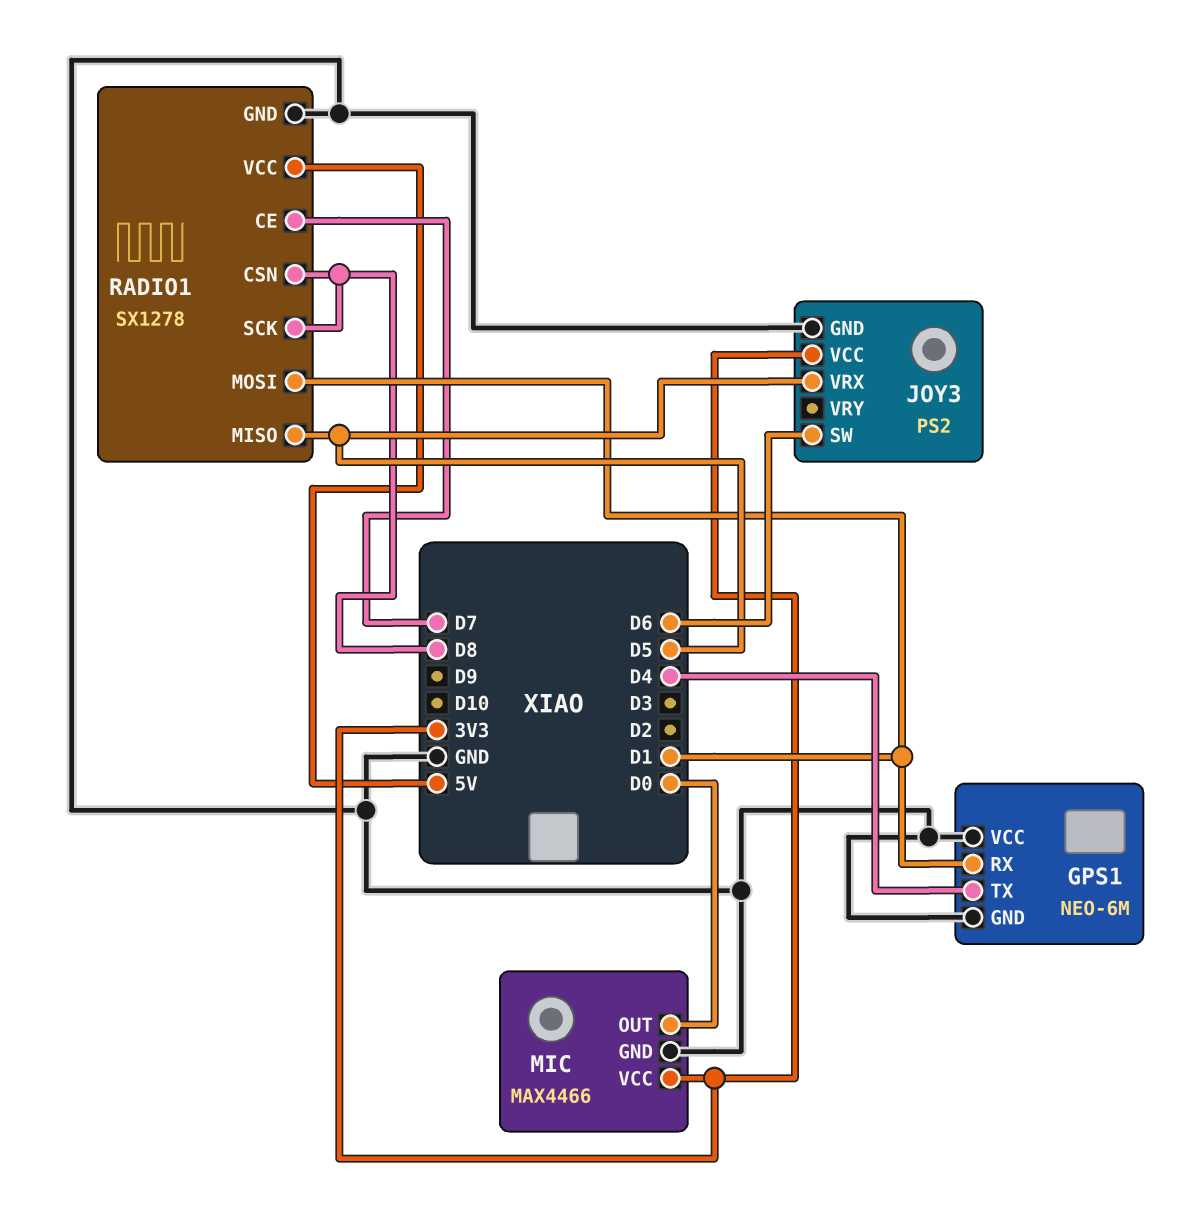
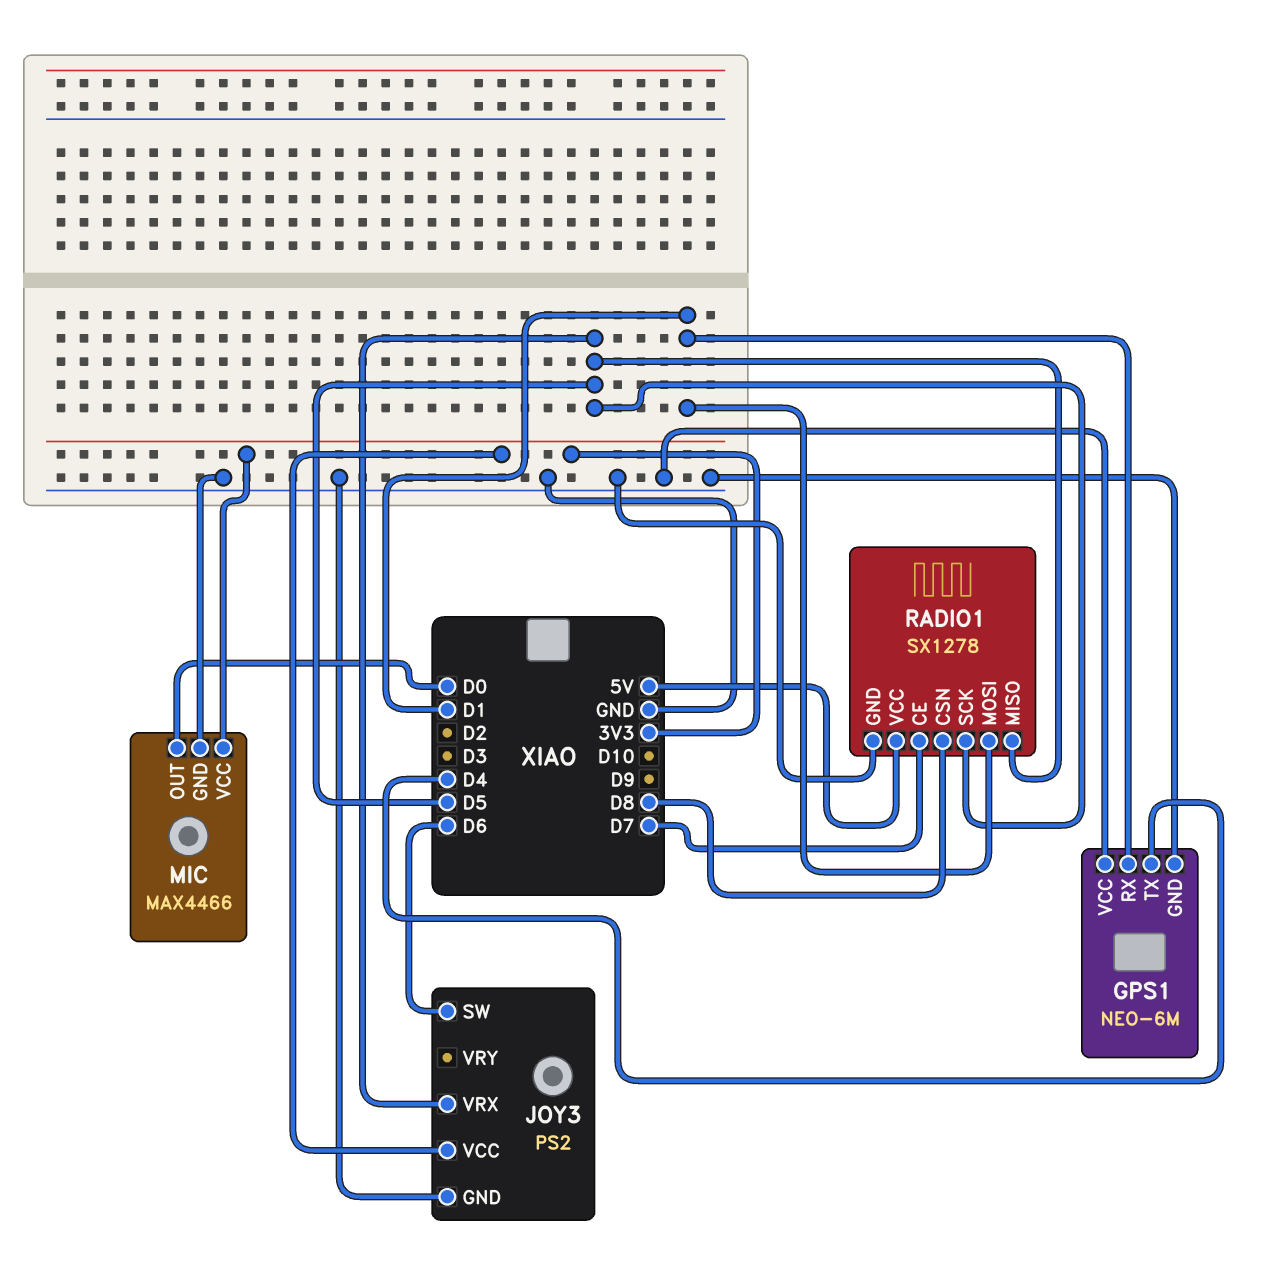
RADIO1 pin SCK: D8 -> D5

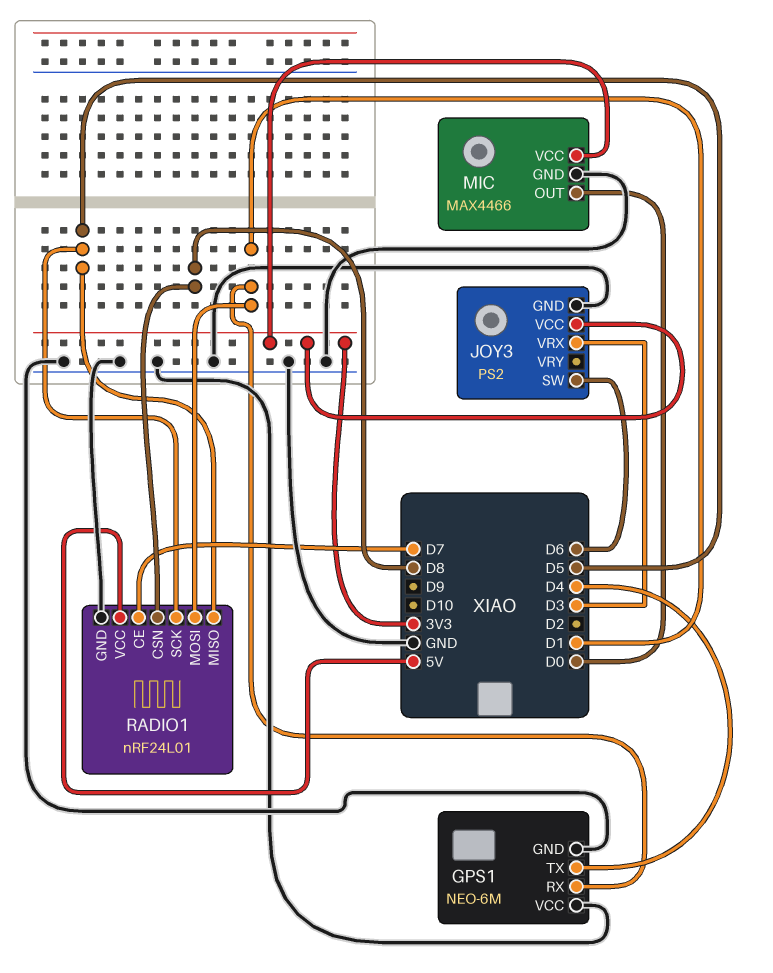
JOY3 pin VRX: D5 -> D3
RADIO1: SX1278 -> nRF24L01

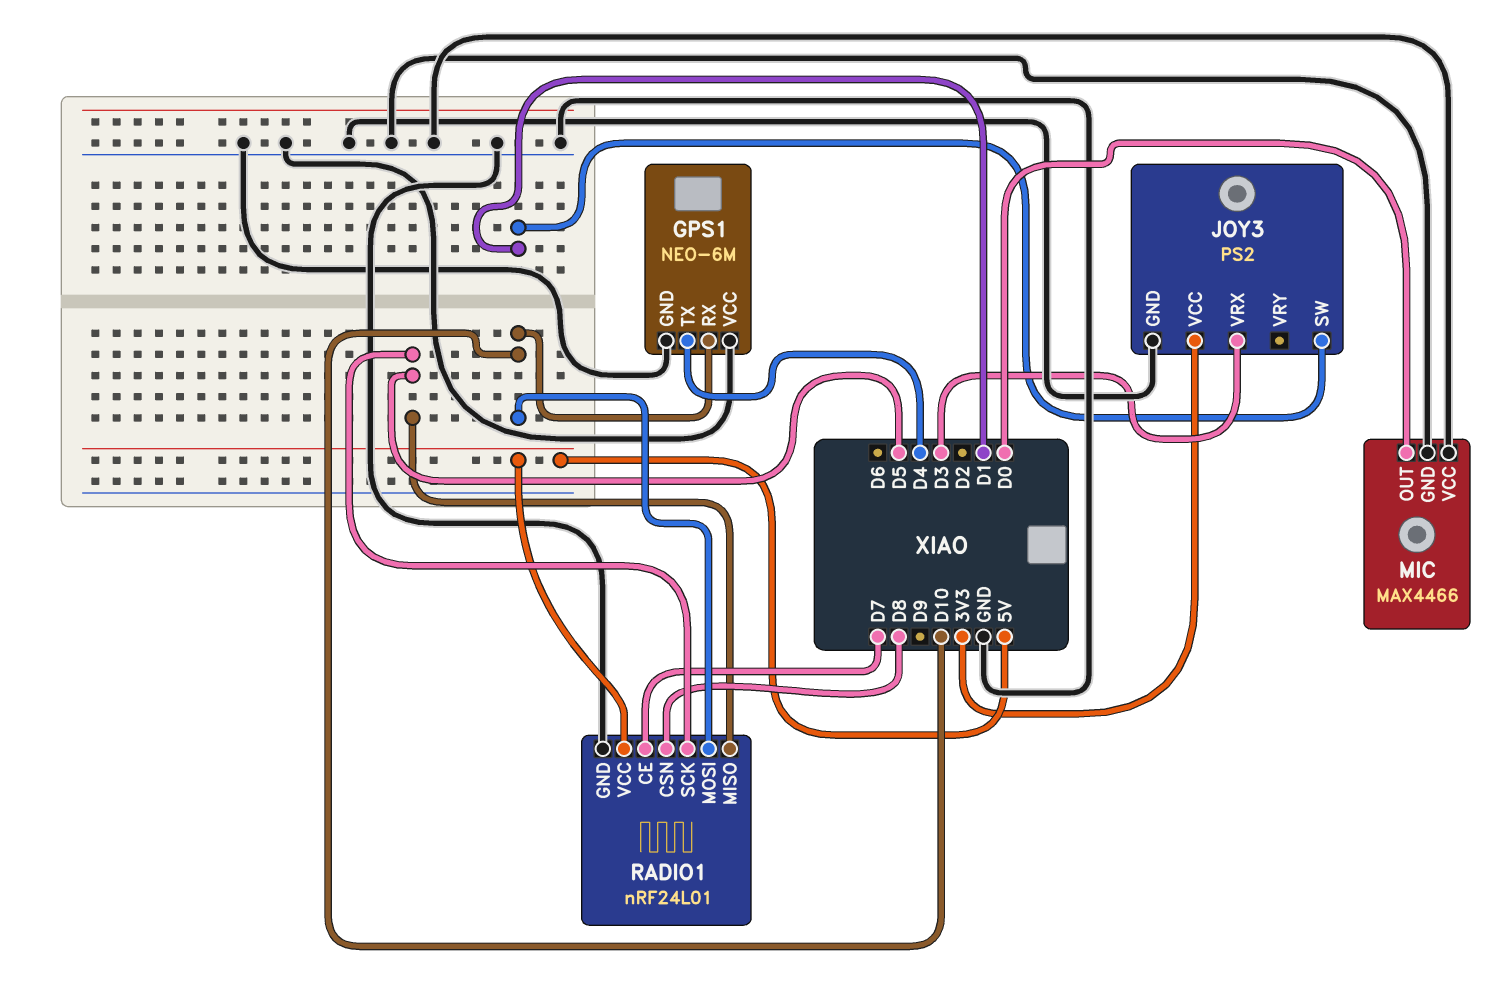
GPS1 pin RX: D1 -> D10
JOY3 pin SW: D6 -> D1
MIC pin VCC: 3V3 -> GND
RADIO1 pin MOSI: D1 -> D10

